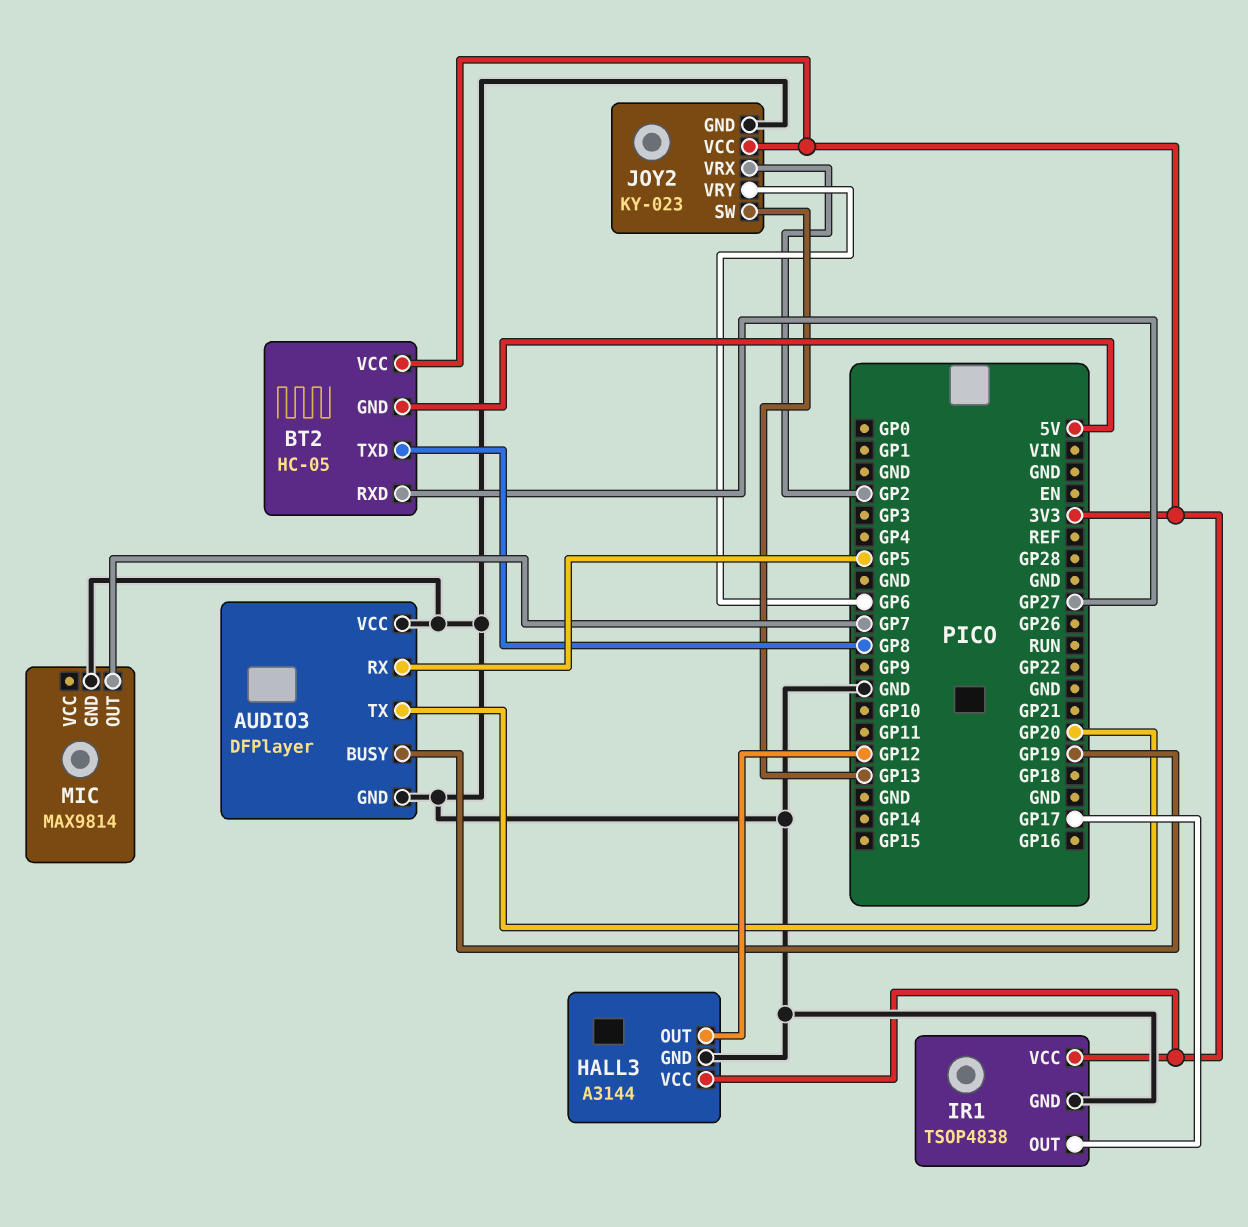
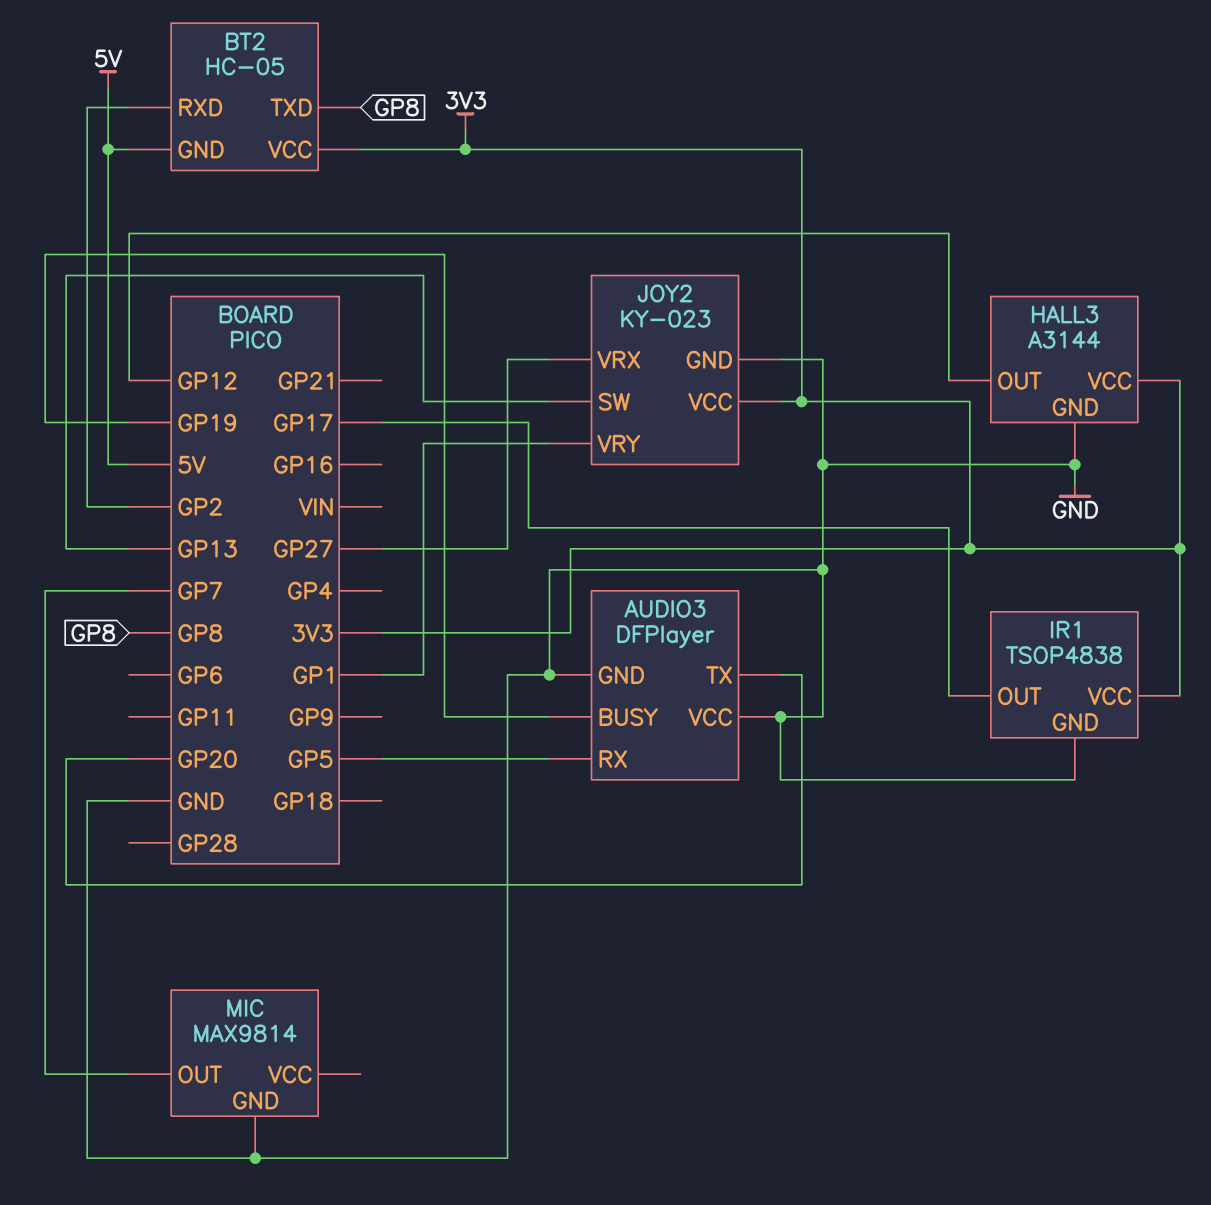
BT2 pin RXD: GP27 -> GP2
JOY2 pin VRX: GP2 -> GP27
JOY2 pin VRY: GP6 -> GP1

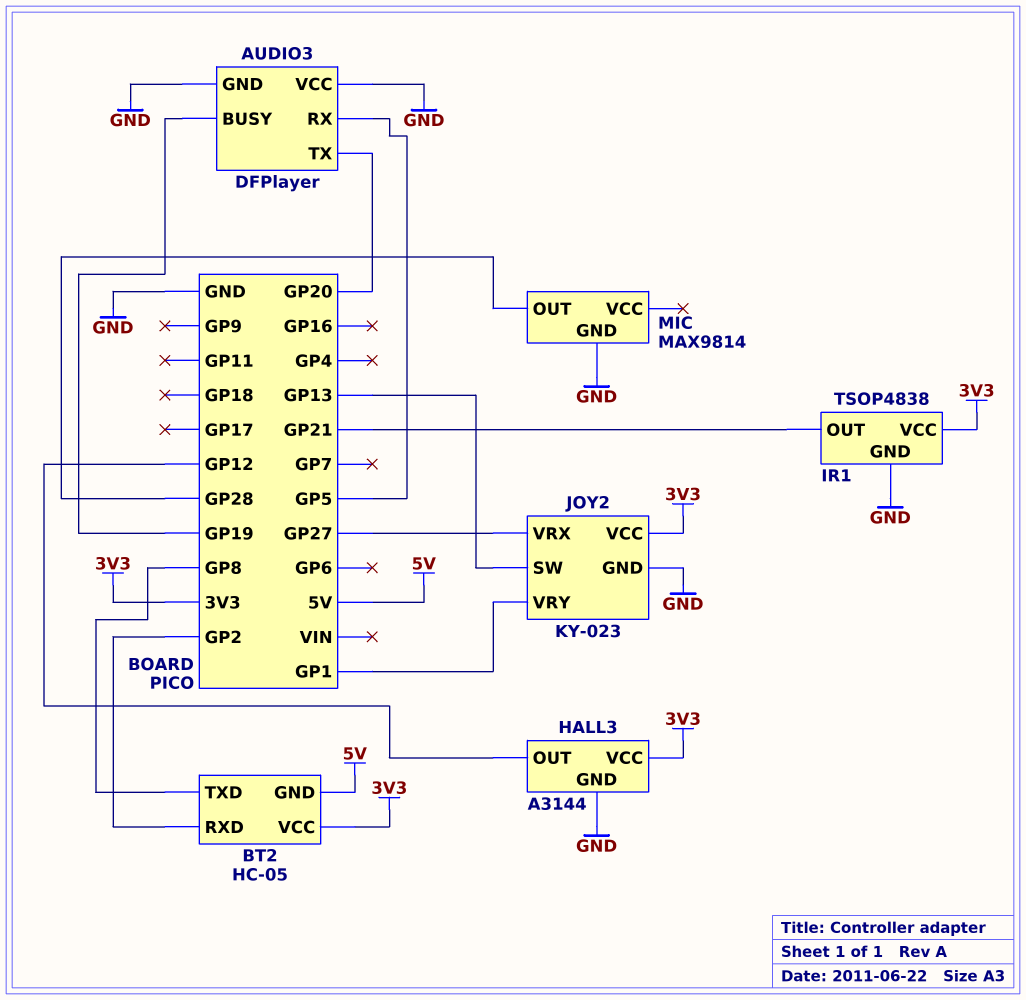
IR1 pin OUT: GP17 -> GP21
MIC pin OUT: GP7 -> GP28

